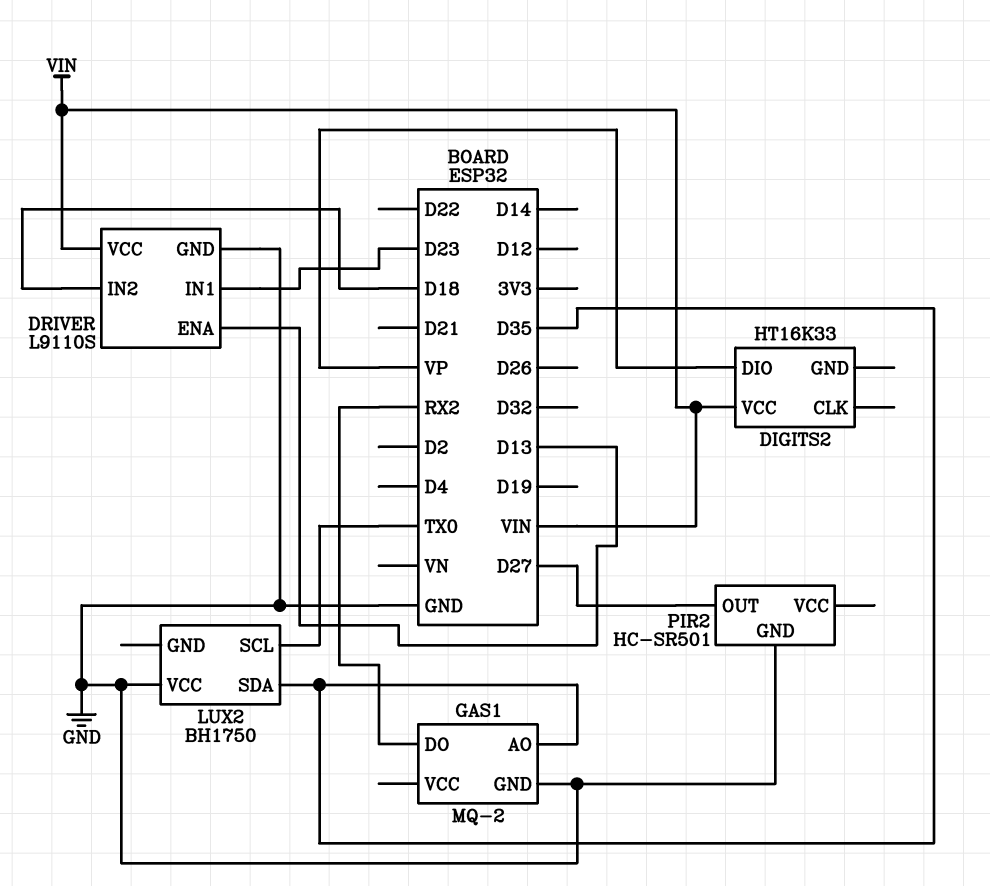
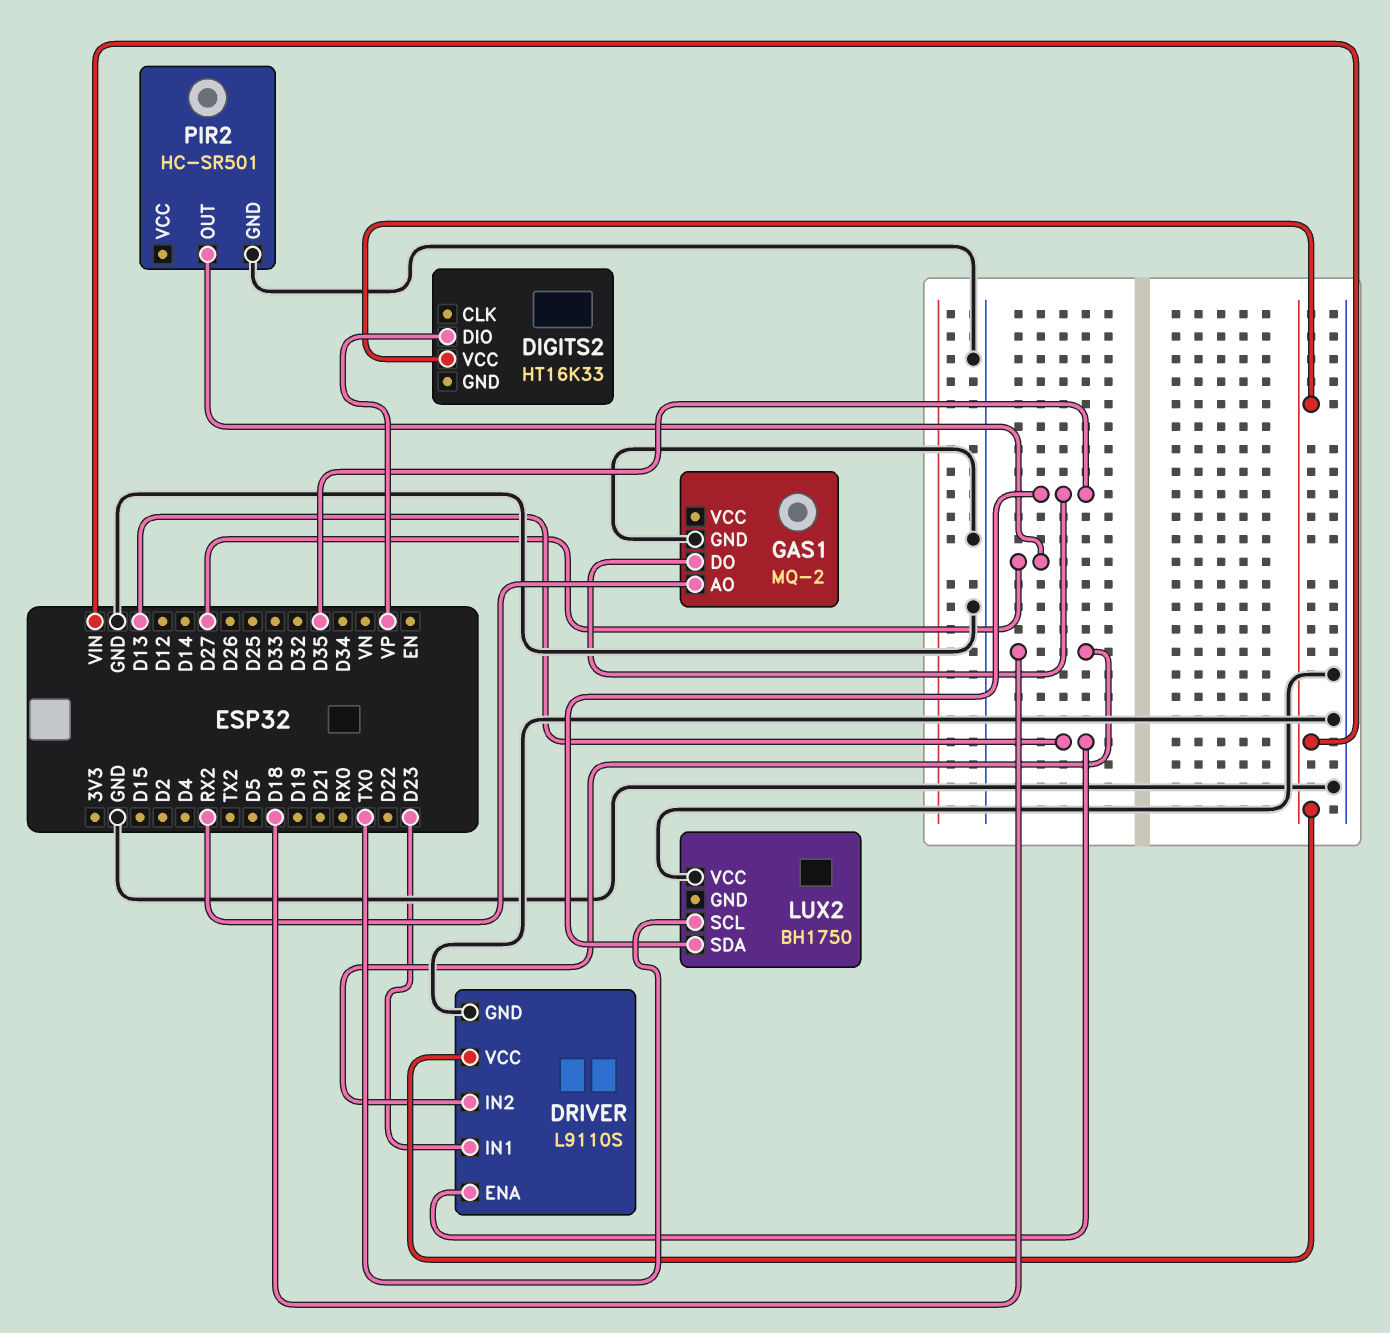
GAS1 pin AO: D35 -> RX2
GAS1 pin DO: RX2 -> D35

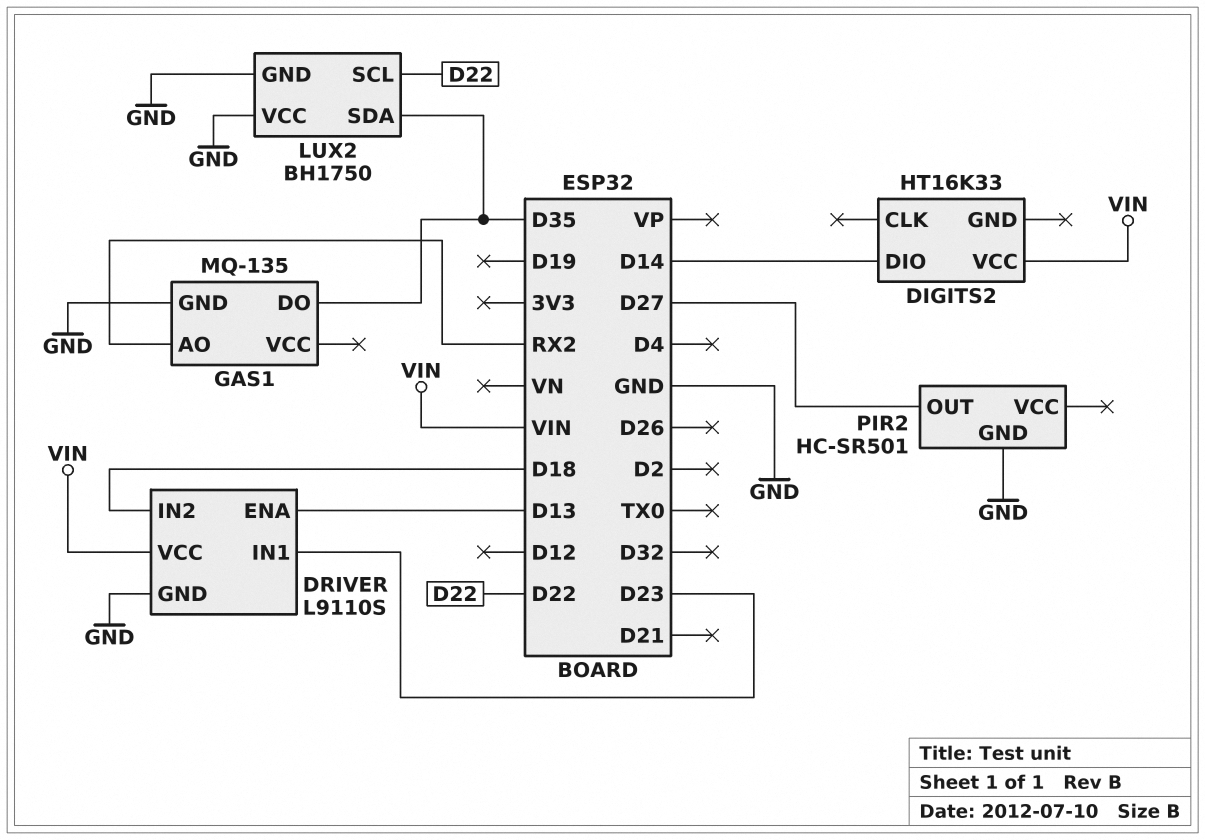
DIGITS2 pin DIO: VP -> D14
GAS1: MQ-2 -> MQ-135
LUX2 pin GND: none -> GND
LUX2 pin SCL: TX0 -> D22

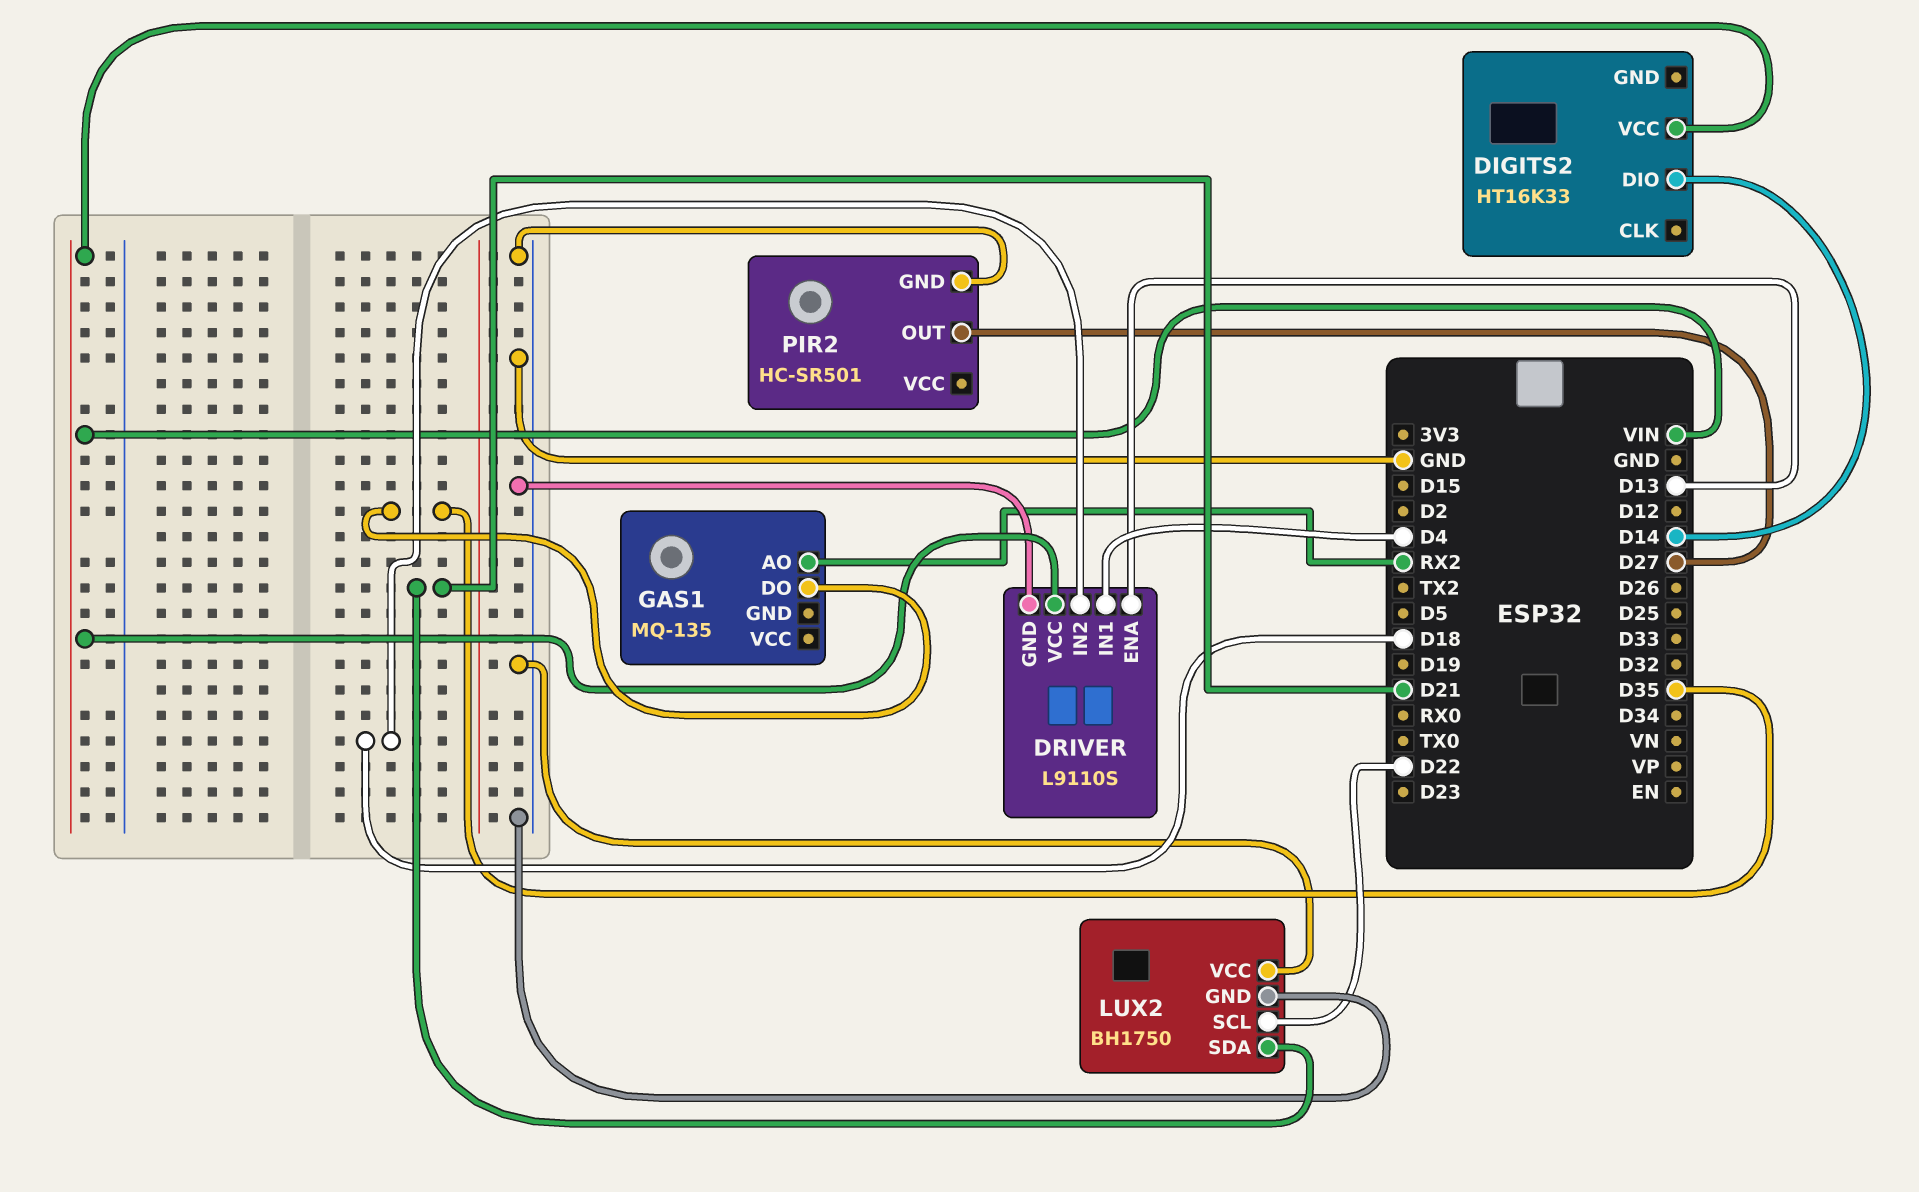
DRIVER pin IN1: D23 -> D4
GAS1 pin GND: GND -> none
LUX2 pin SDA: D35 -> D21

